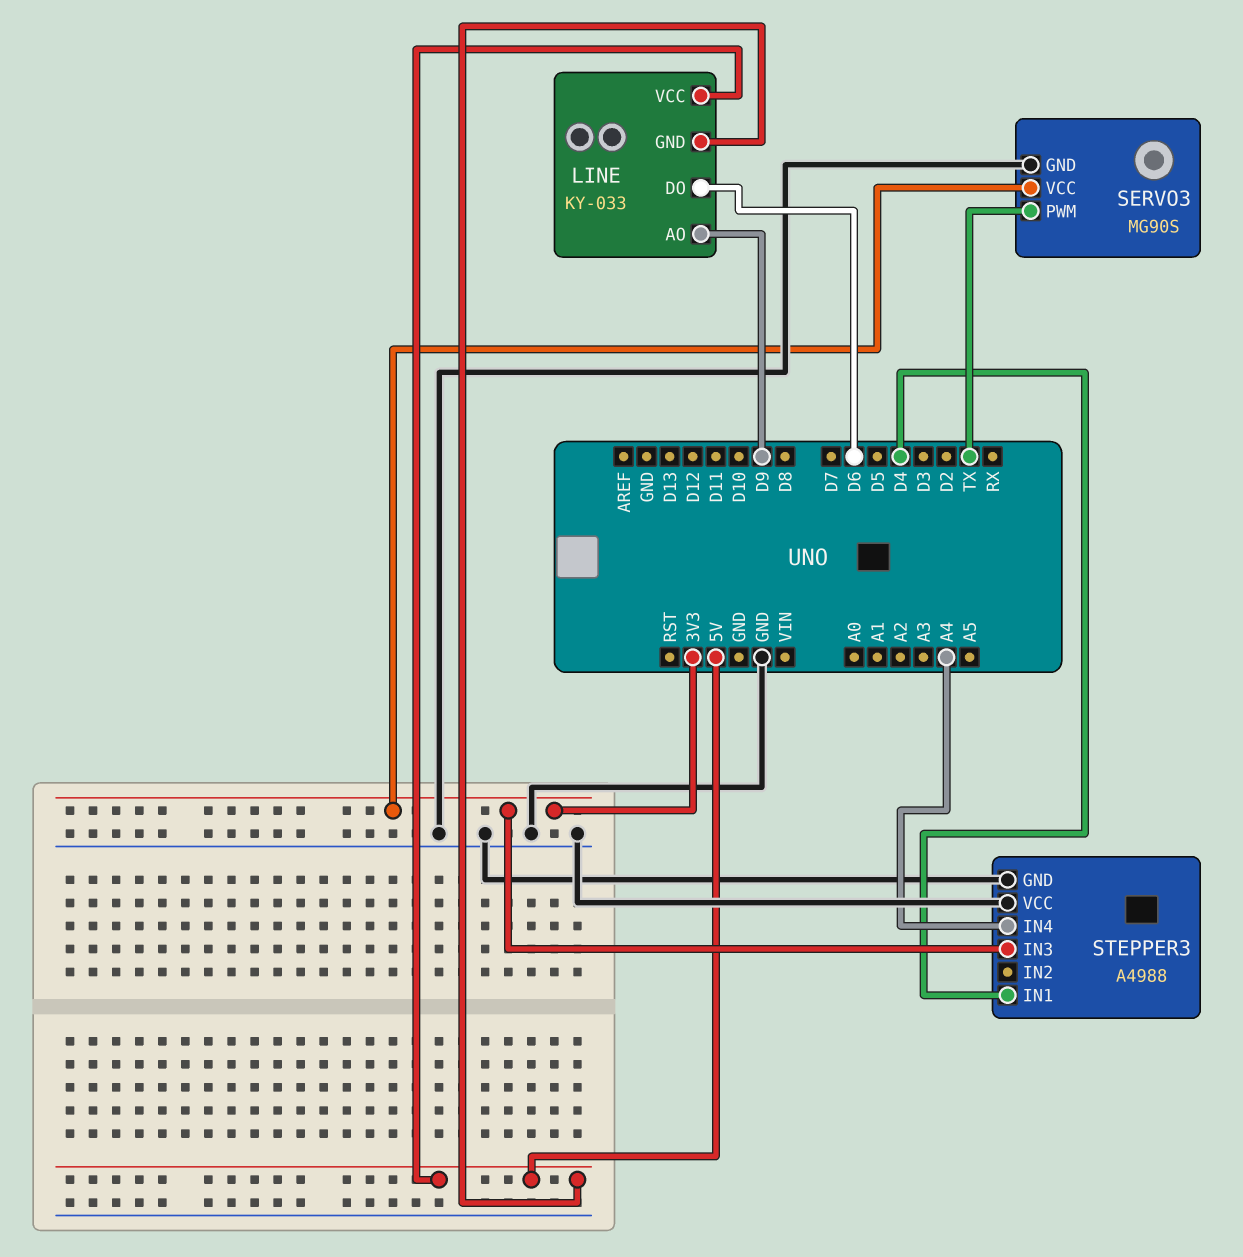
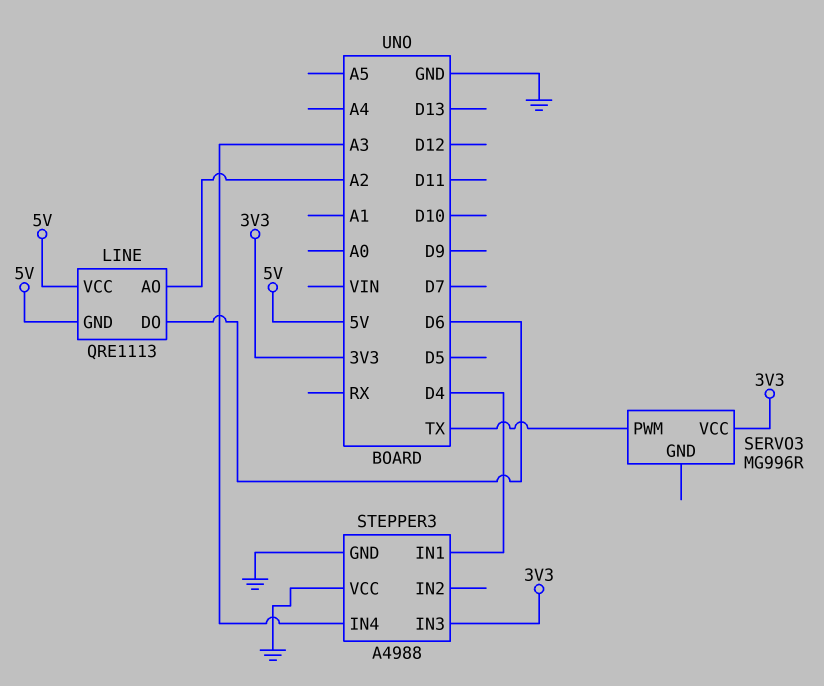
LINE: KY-033 -> QRE1113
LINE pin AO: D9 -> A2
SERVO3: MG90S -> MG996R
SERVO3 pin GND: GND -> none
STEPPER3 pin IN4: A4 -> A3

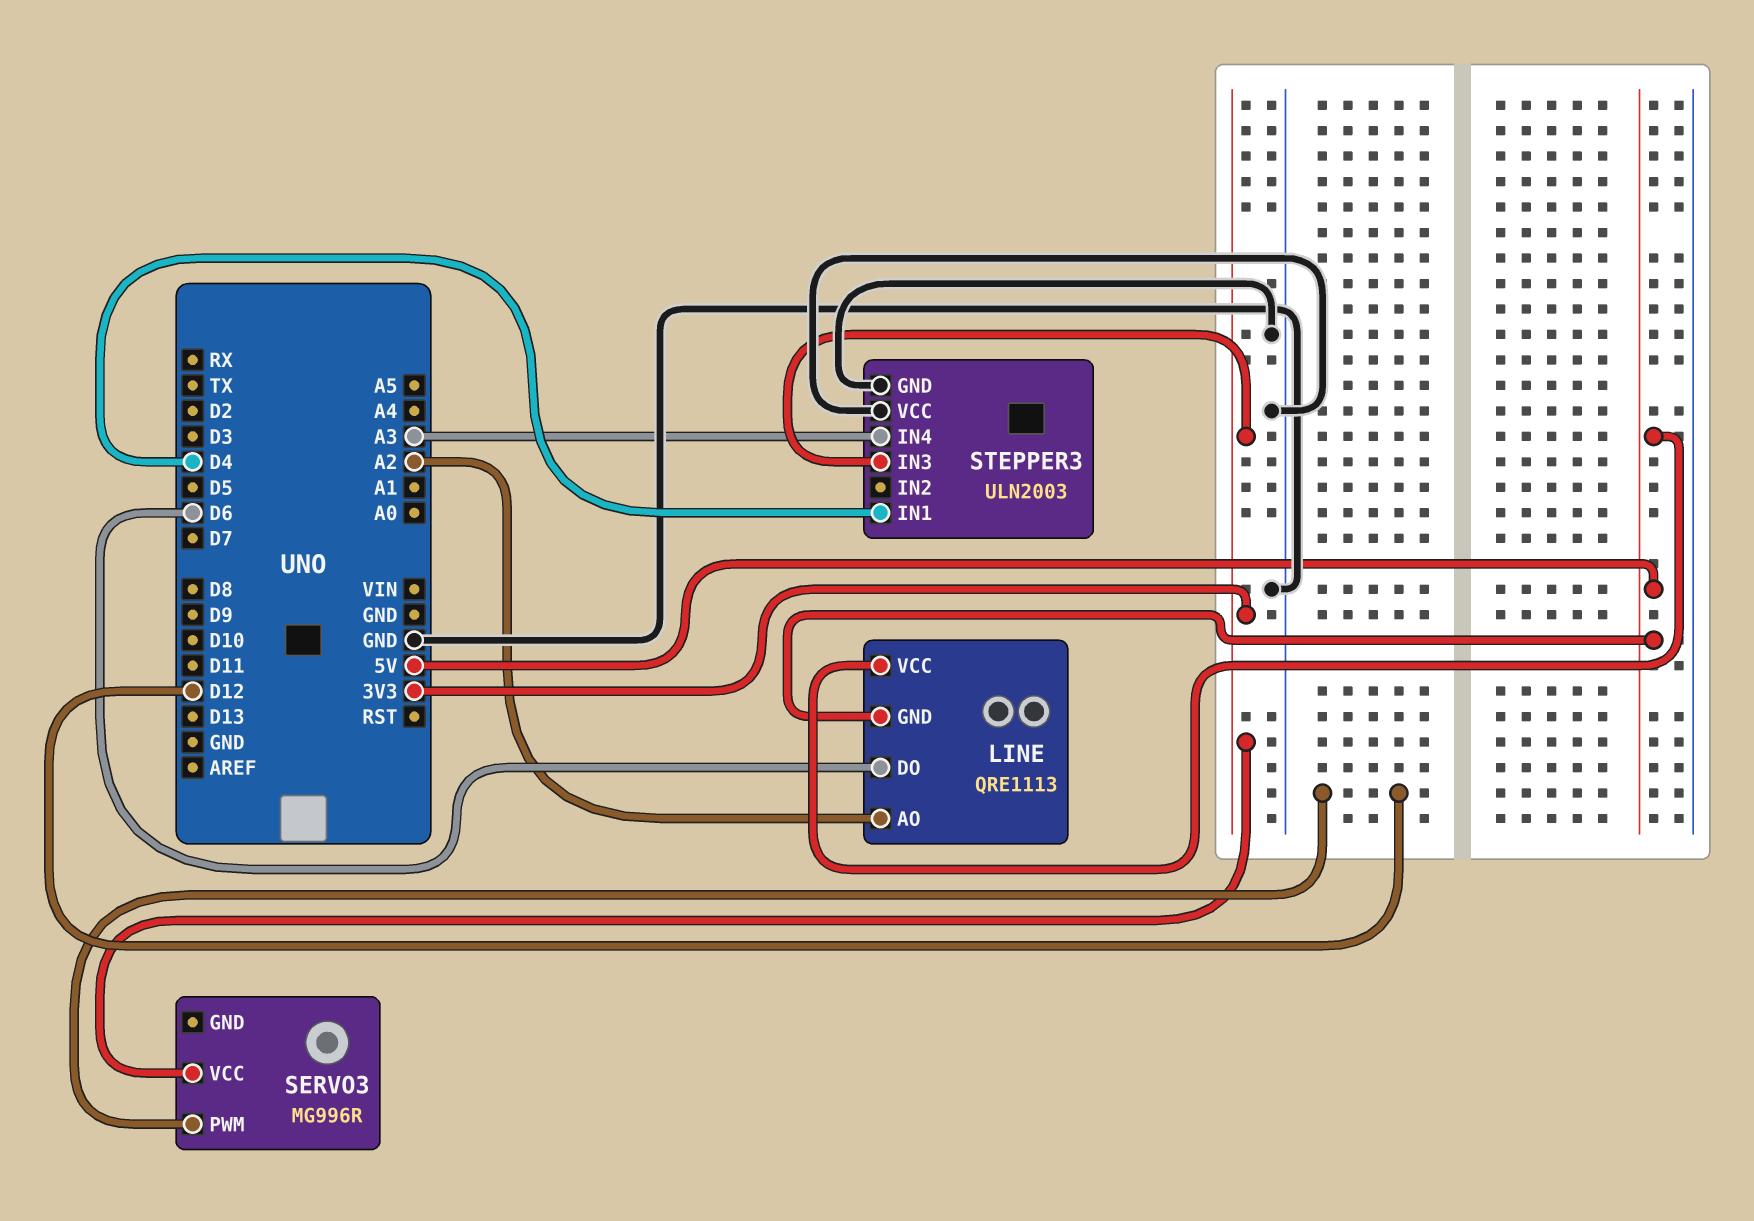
SERVO3 pin PWM: TX -> D12
STEPPER3: A4988 -> ULN2003

